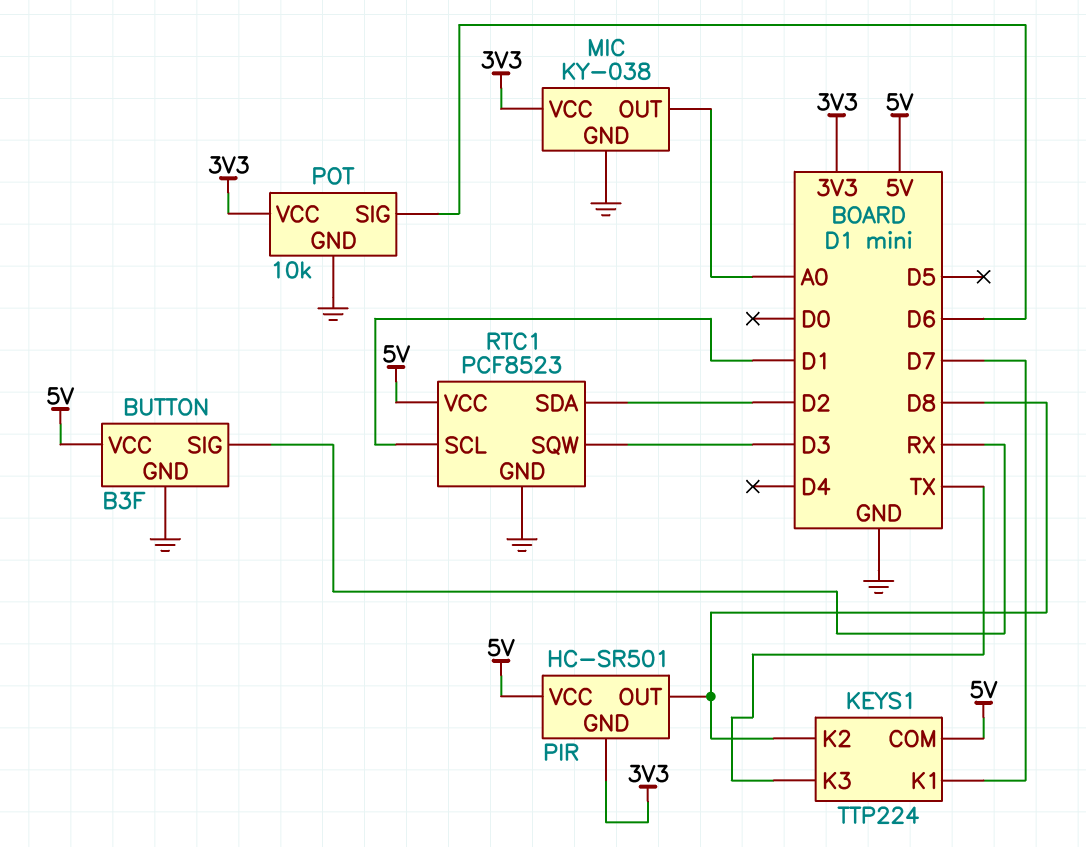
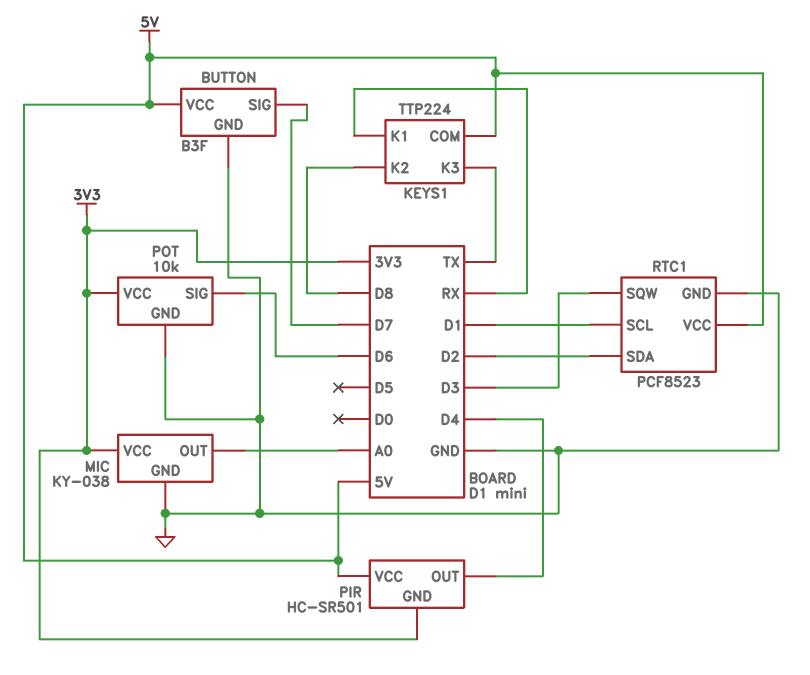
BUTTON pin SIG: RX -> D7
KEYS1 pin K1: D7 -> RX
PIR pin OUT: D8 -> D4

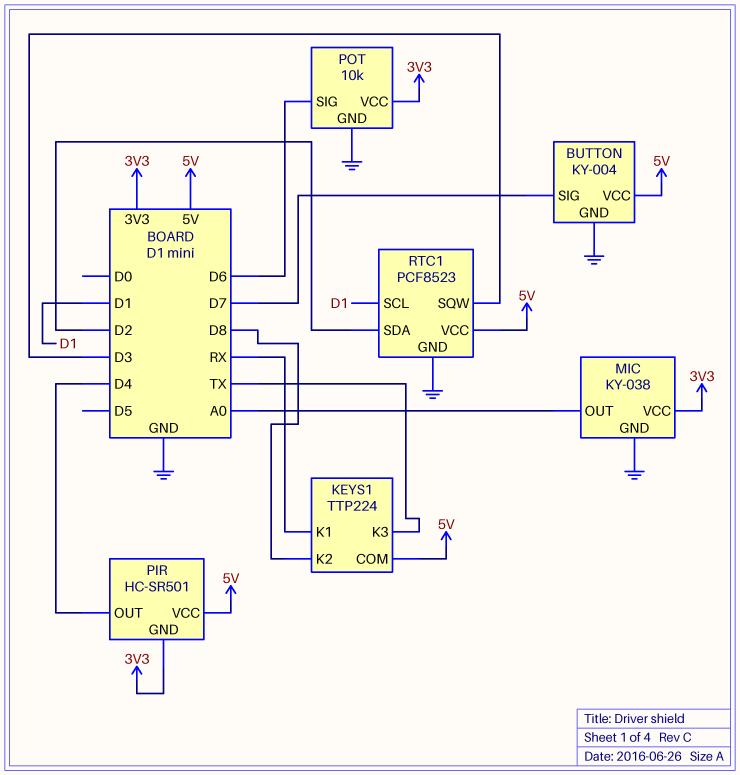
BUTTON: B3F -> KY-004

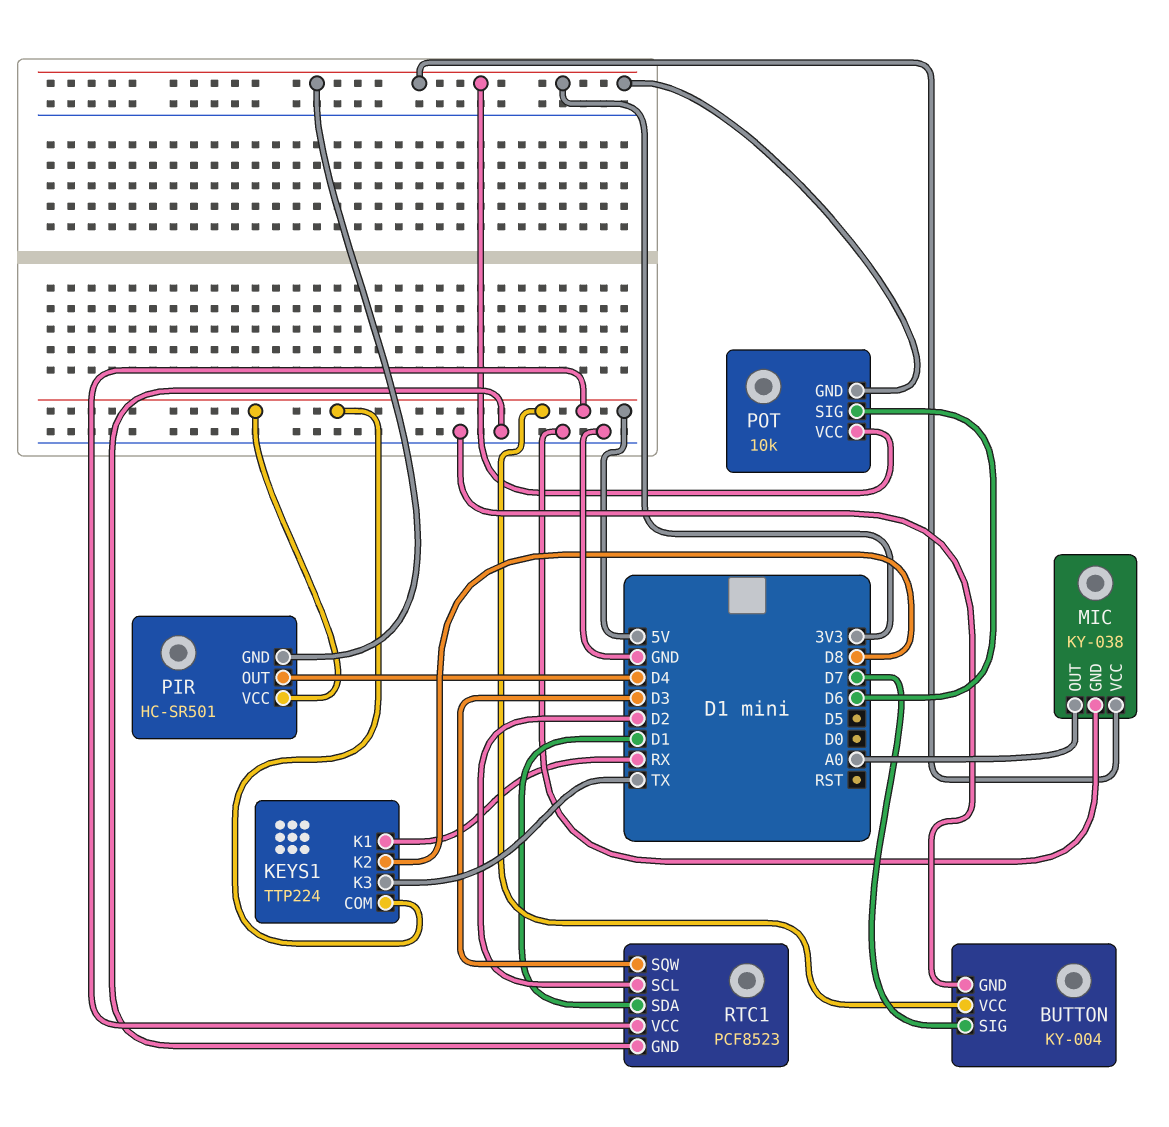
POT pin GND: GND -> 3V3
RTC1 pin SCL: D1 -> D2
RTC1 pin SDA: D2 -> D1

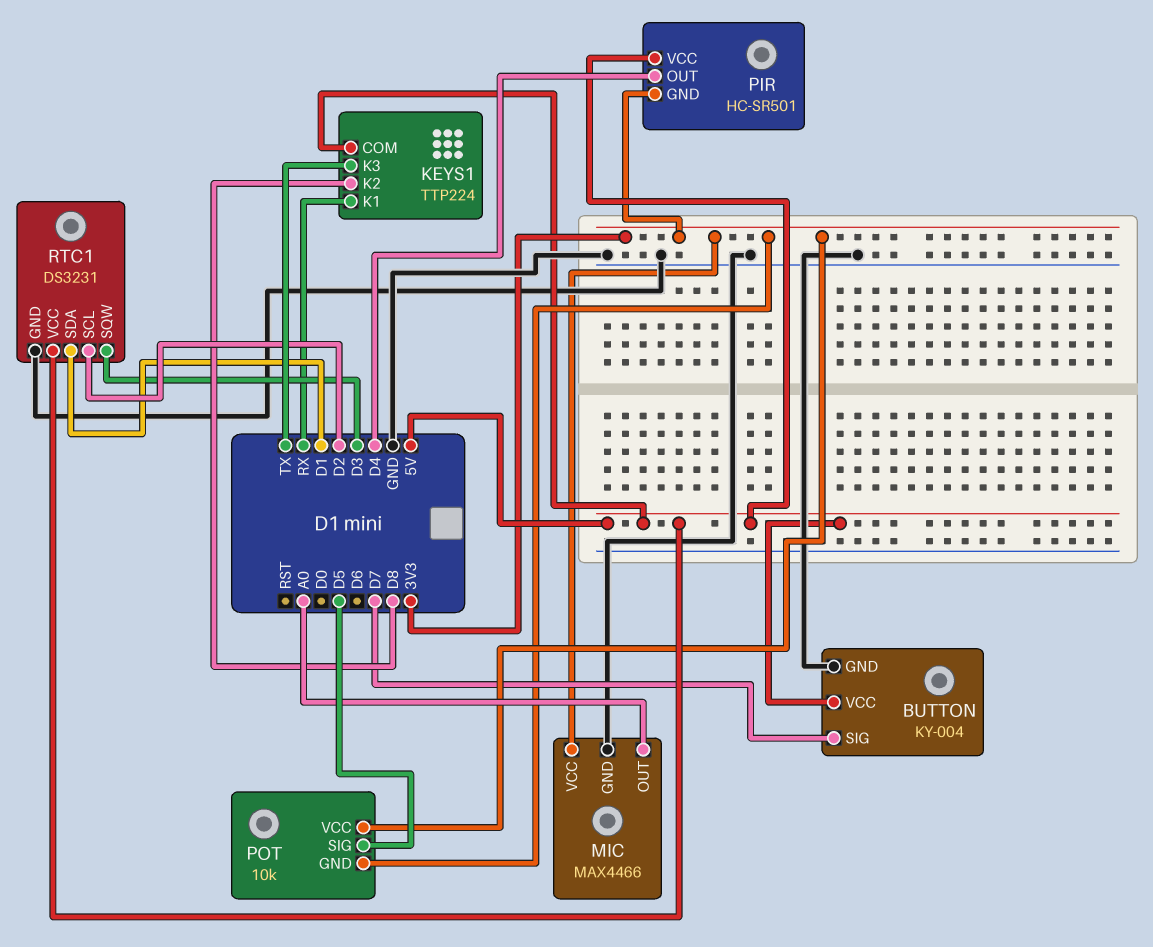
MIC: KY-038 -> MAX4466
POT pin SIG: D6 -> D5
RTC1: PCF8523 -> DS3231

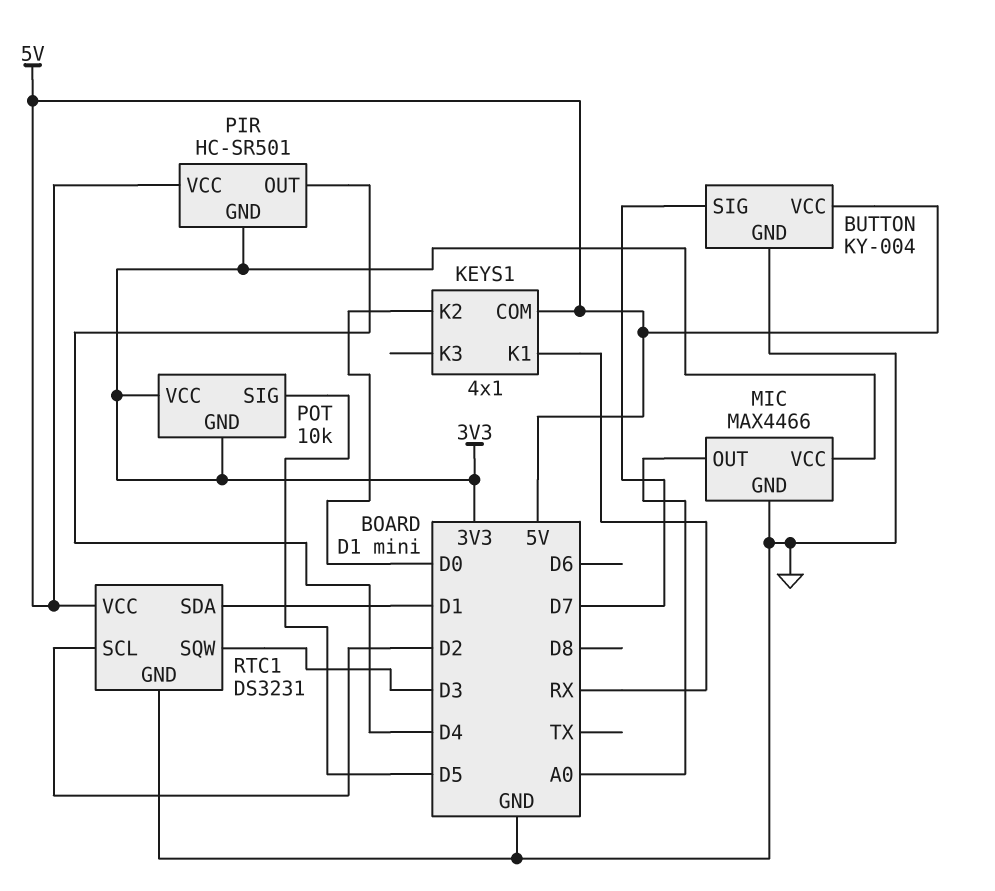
KEYS1: TTP224 -> 4x1
KEYS1 pin K2: D8 -> D0
KEYS1 pin K3: TX -> none

